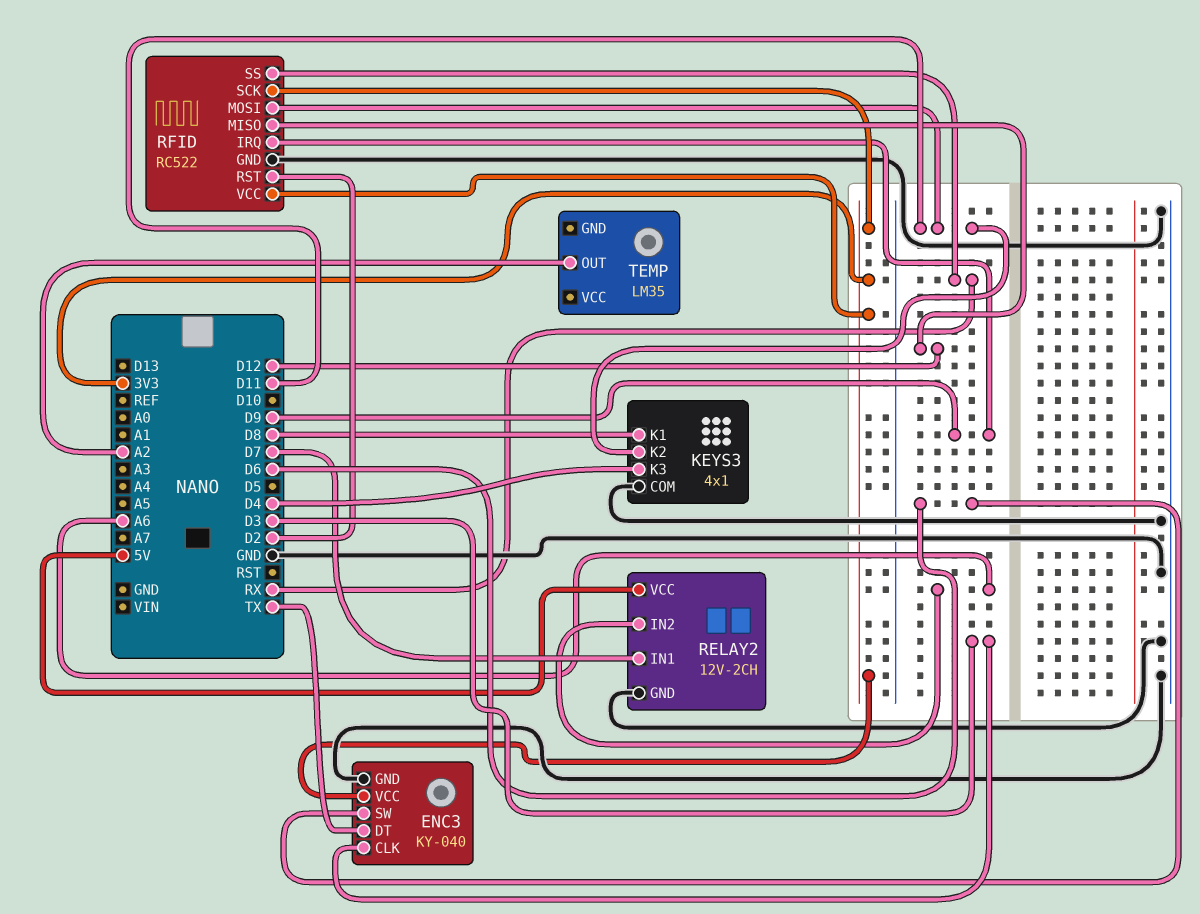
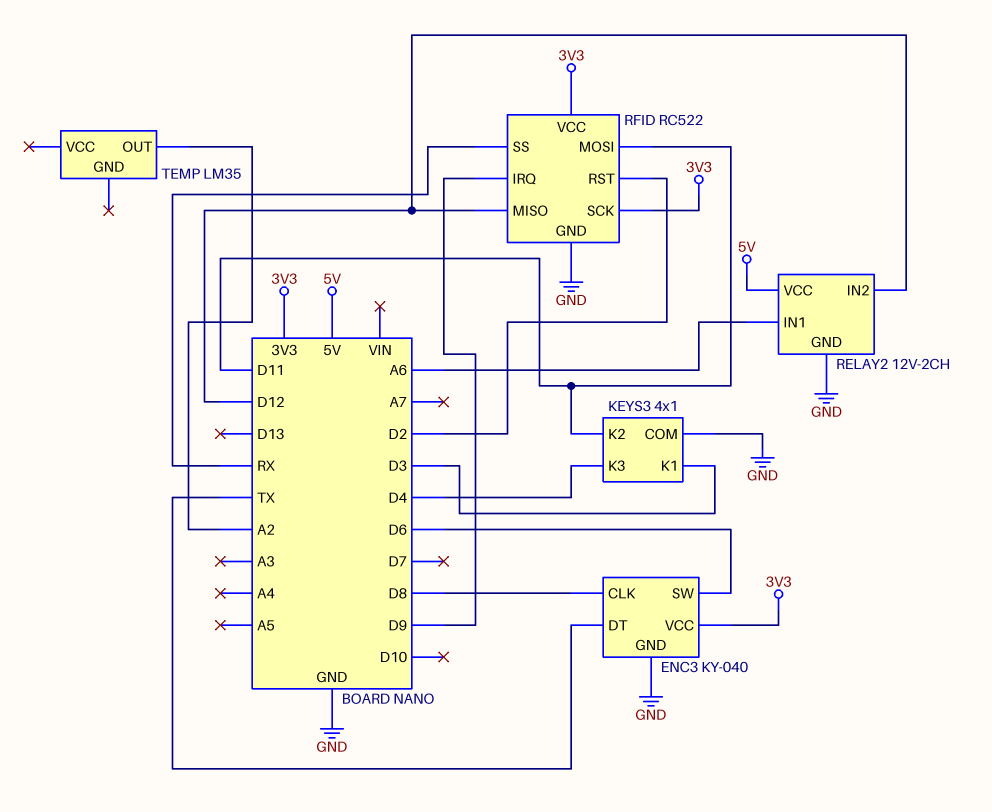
ENC3 pin CLK: D3 -> D8
KEYS3 pin K1: D8 -> D3
RELAY2 pin IN1: D7 -> A6
RELAY2 pin IN2: A6 -> D12

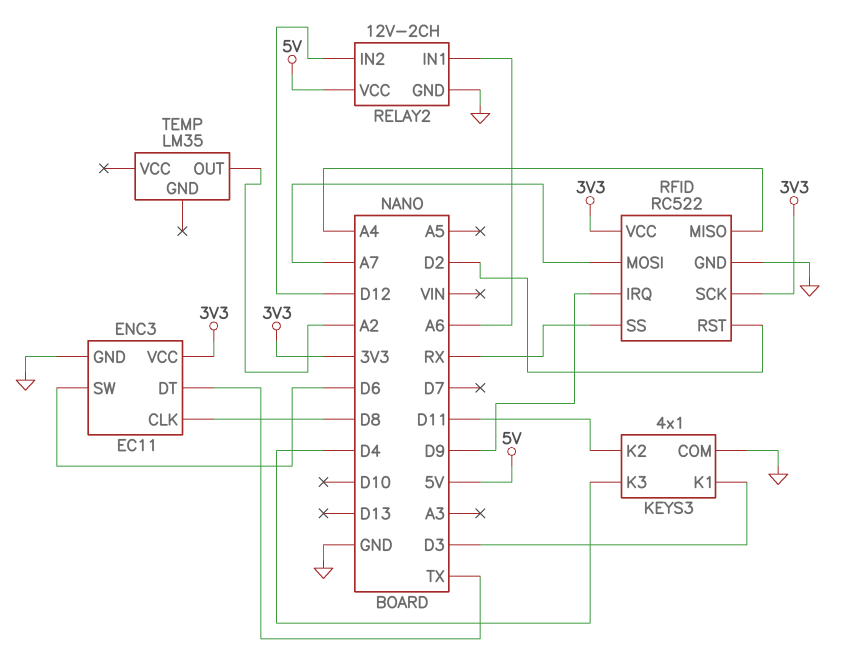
ENC3: KY-040 -> EC11
RFID pin MISO: D12 -> A4
RFID pin MOSI: D11 -> A7

